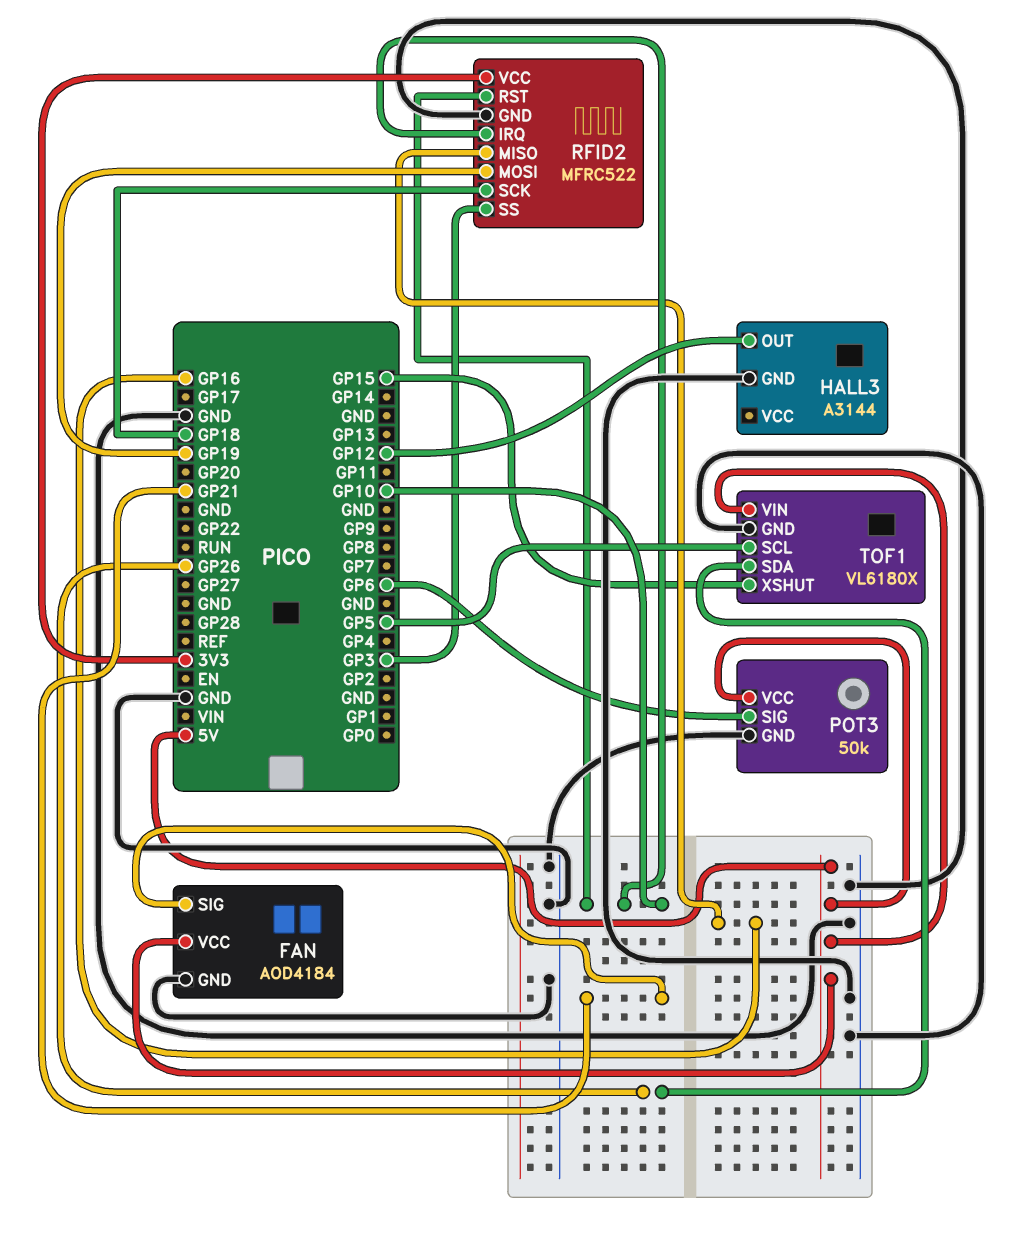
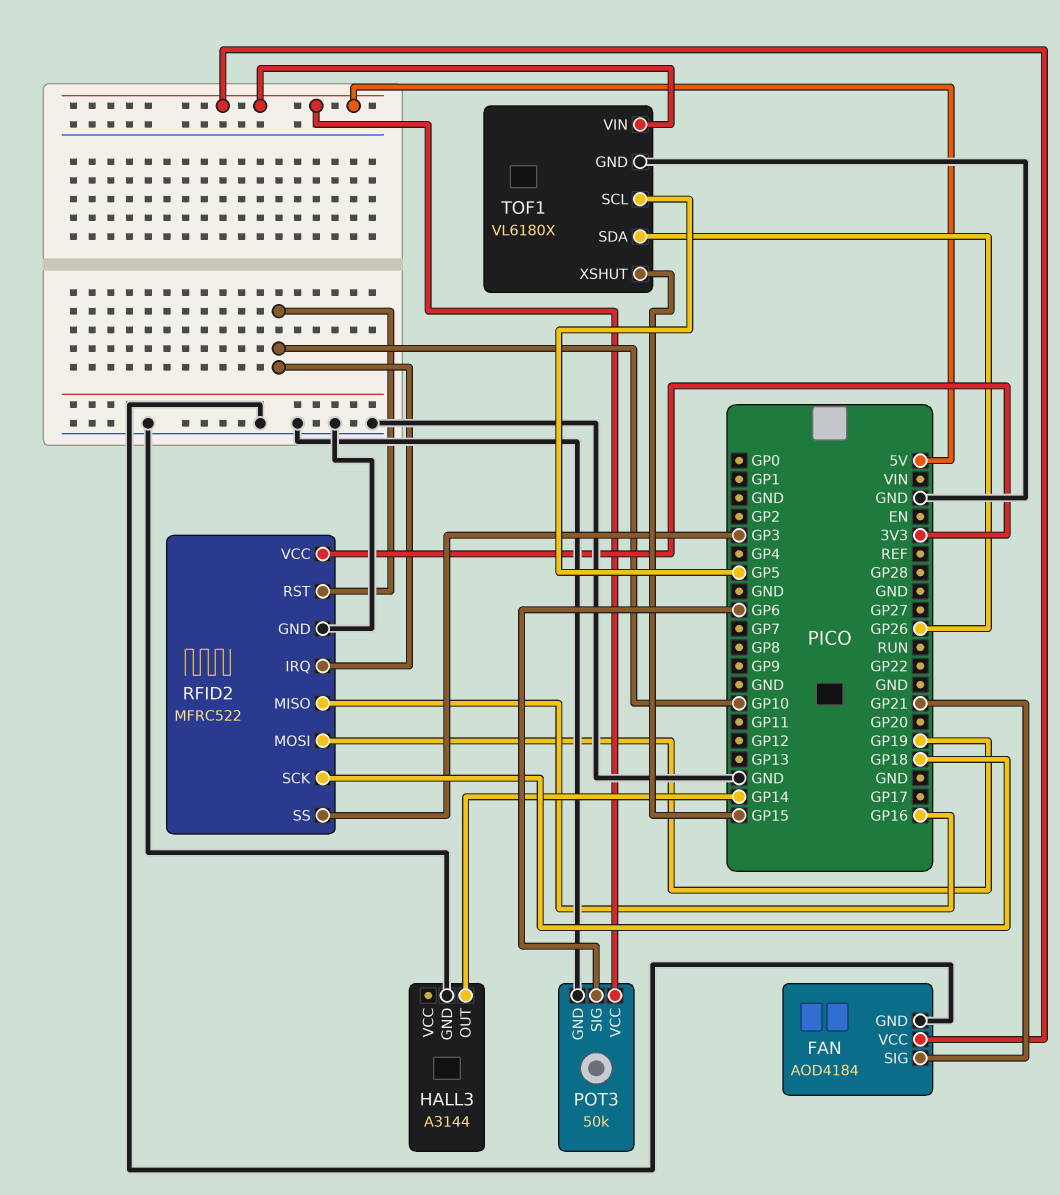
HALL3 pin OUT: GP12 -> GP14

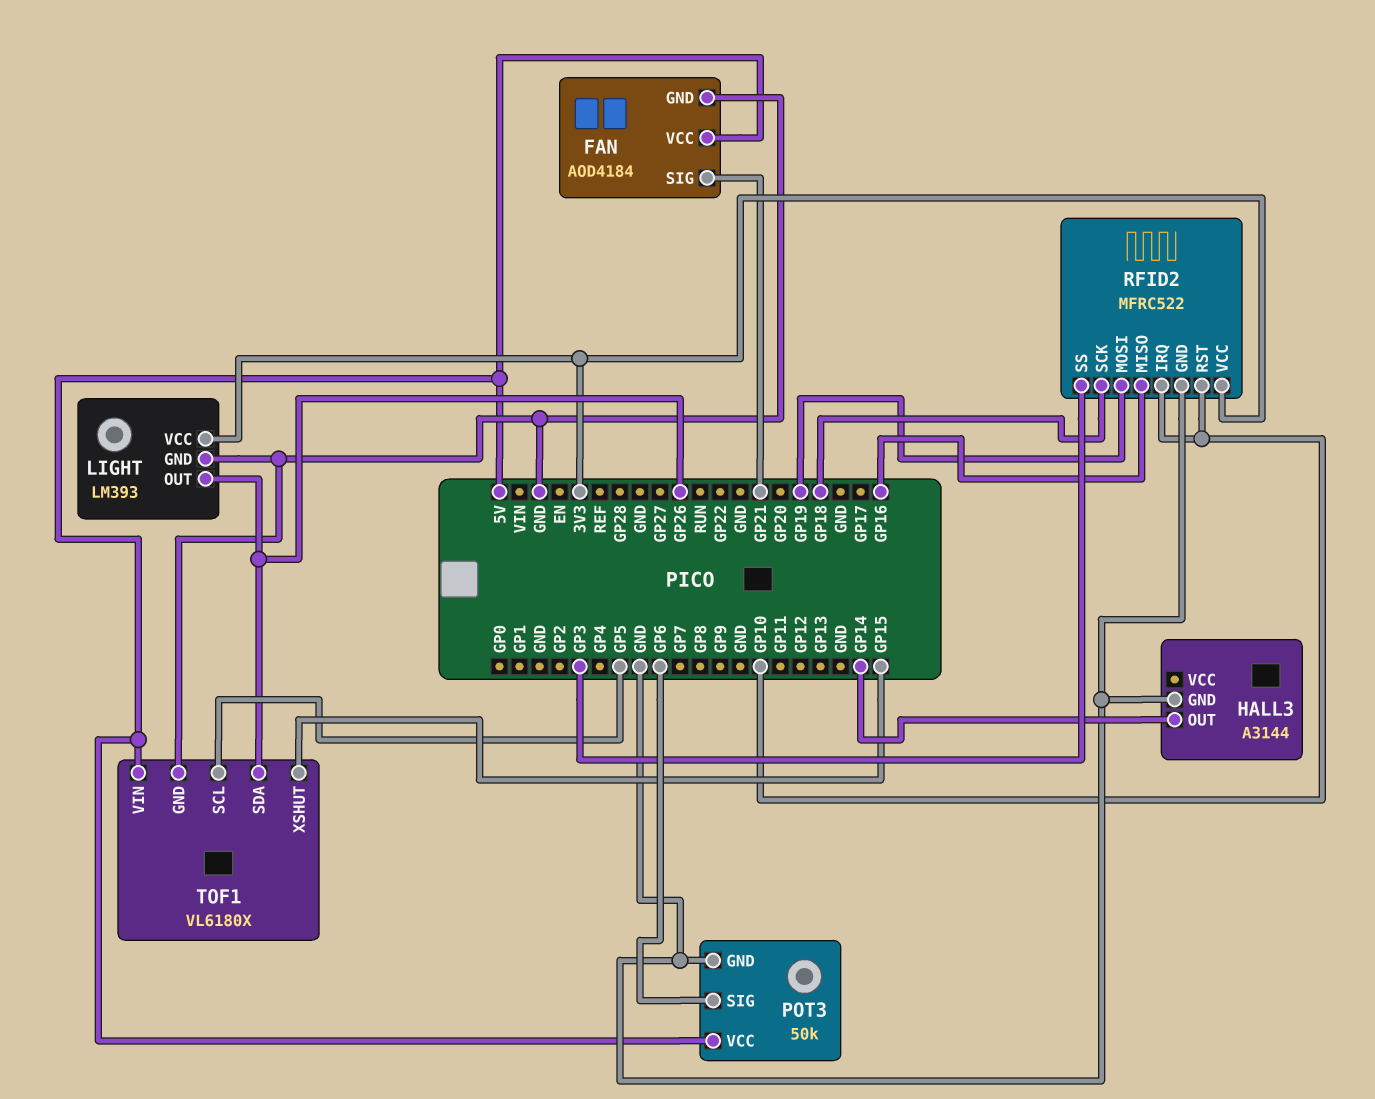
LIGHT: none -> LM393
LIGHT pin GND: none -> GND
LIGHT pin OUT: none -> GP26
LIGHT pin VCC: none -> 3V3

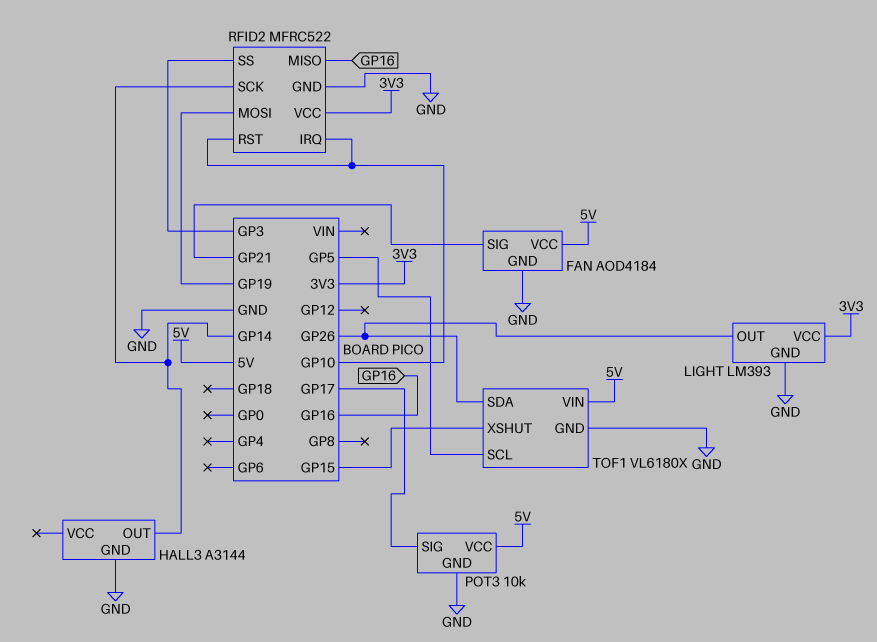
POT3: 50k -> 10k
POT3 pin SIG: GP6 -> GP17
RFID2 pin SCK: GP18 -> GP14

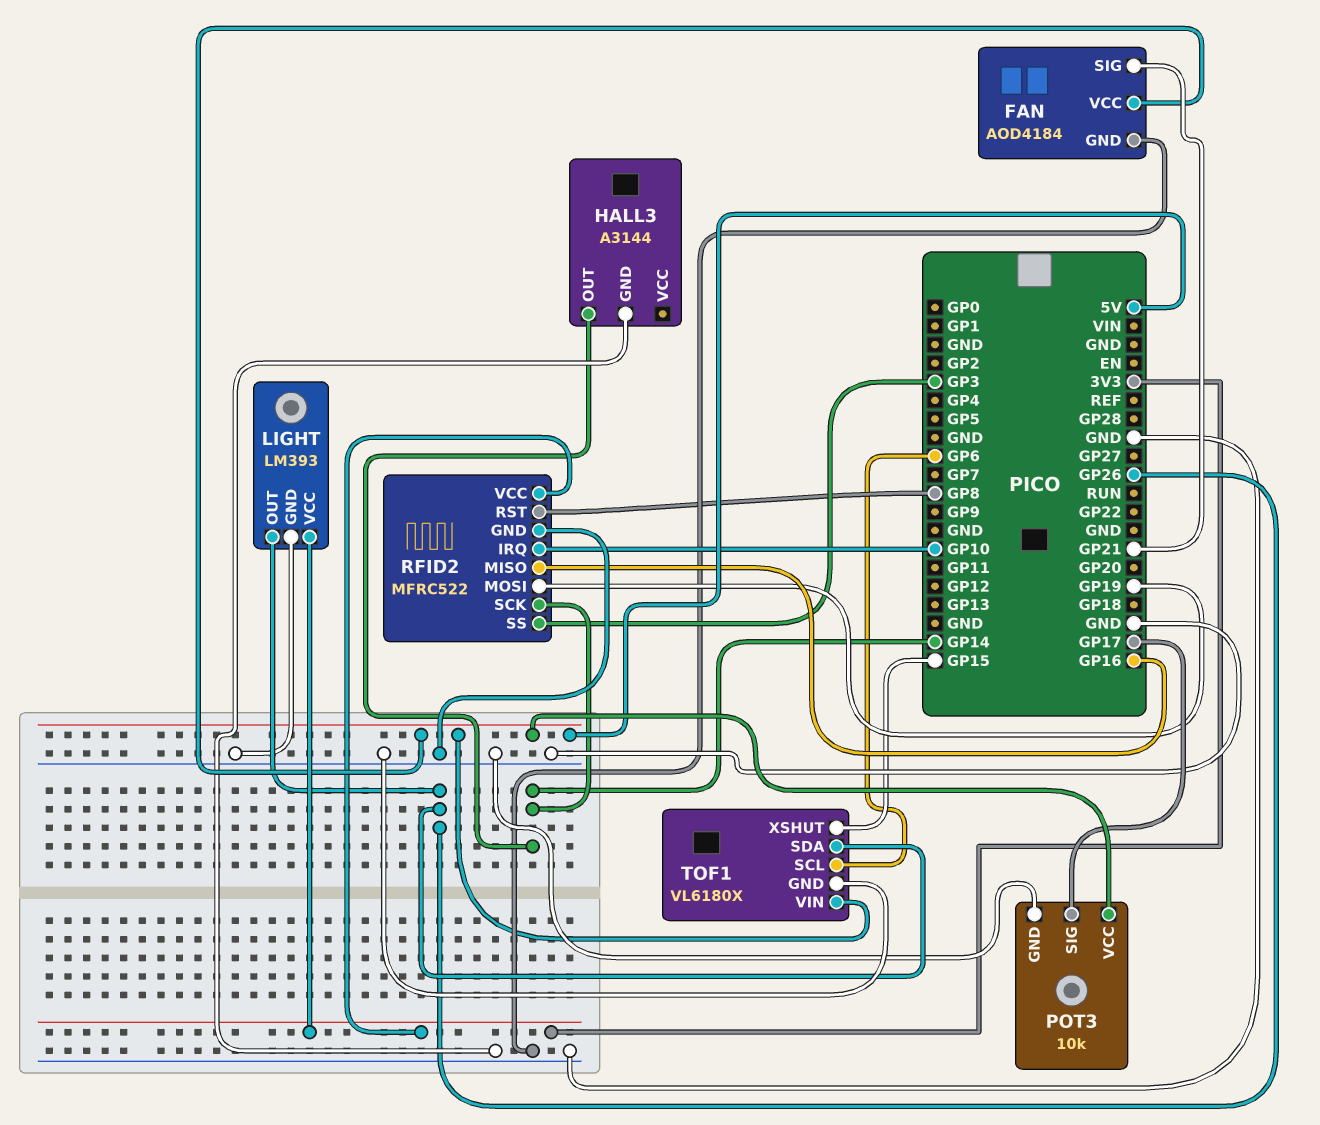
RFID2 pin RST: GP10 -> GP8
TOF1 pin SCL: GP5 -> GP6

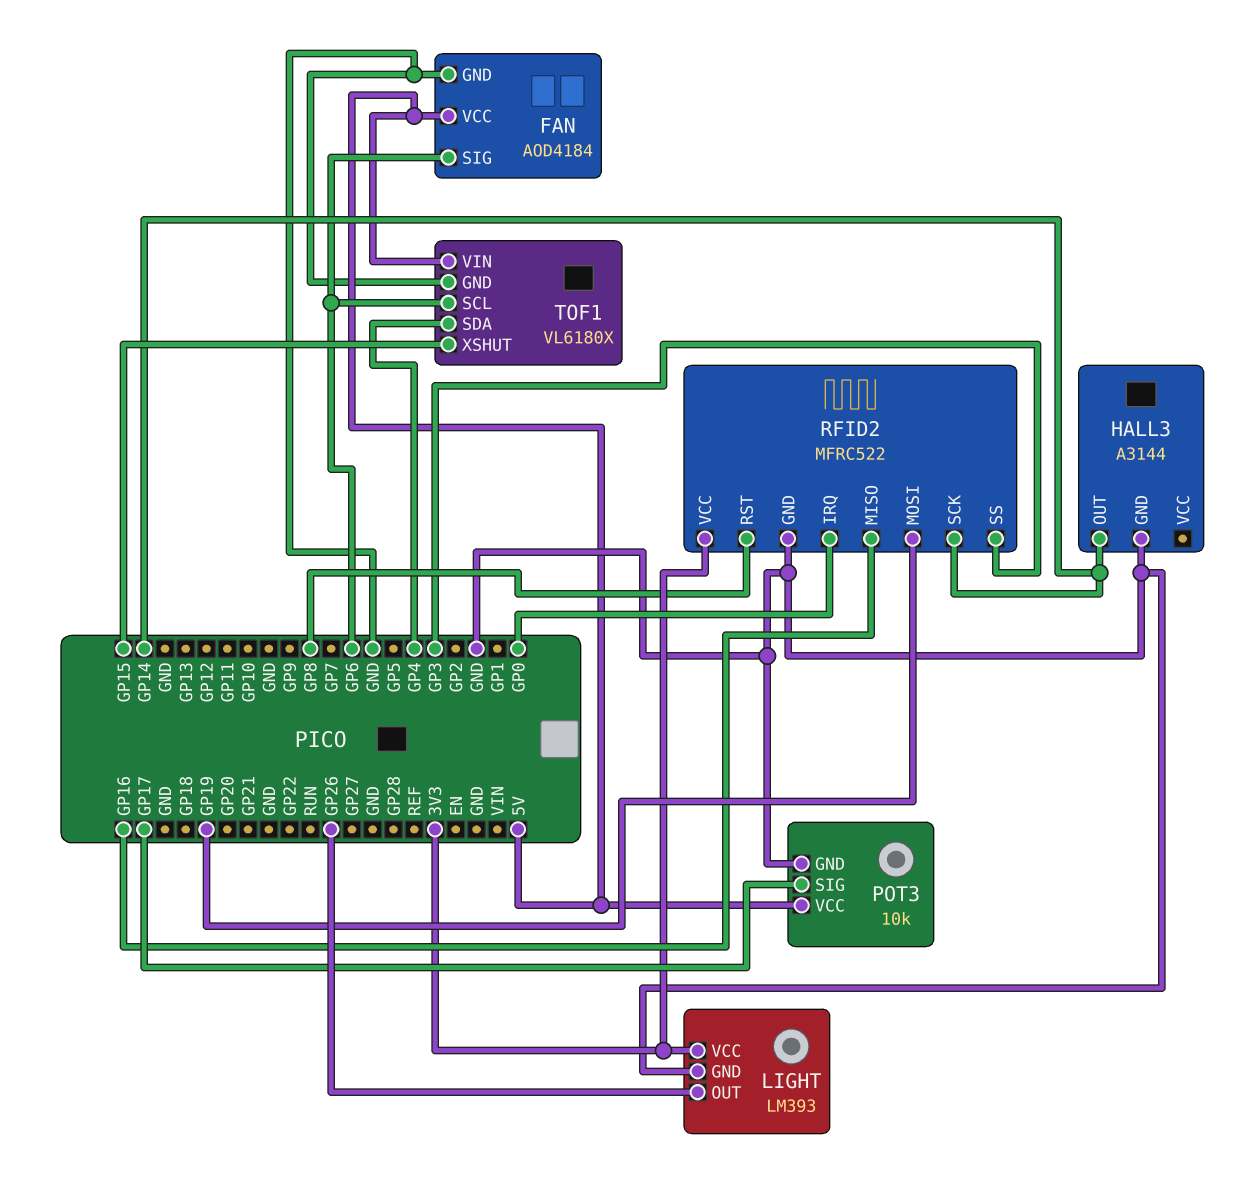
FAN pin SIG: GP21 -> GP6
RFID2 pin IRQ: GP10 -> GP0
TOF1 pin SDA: GP26 -> GP4

